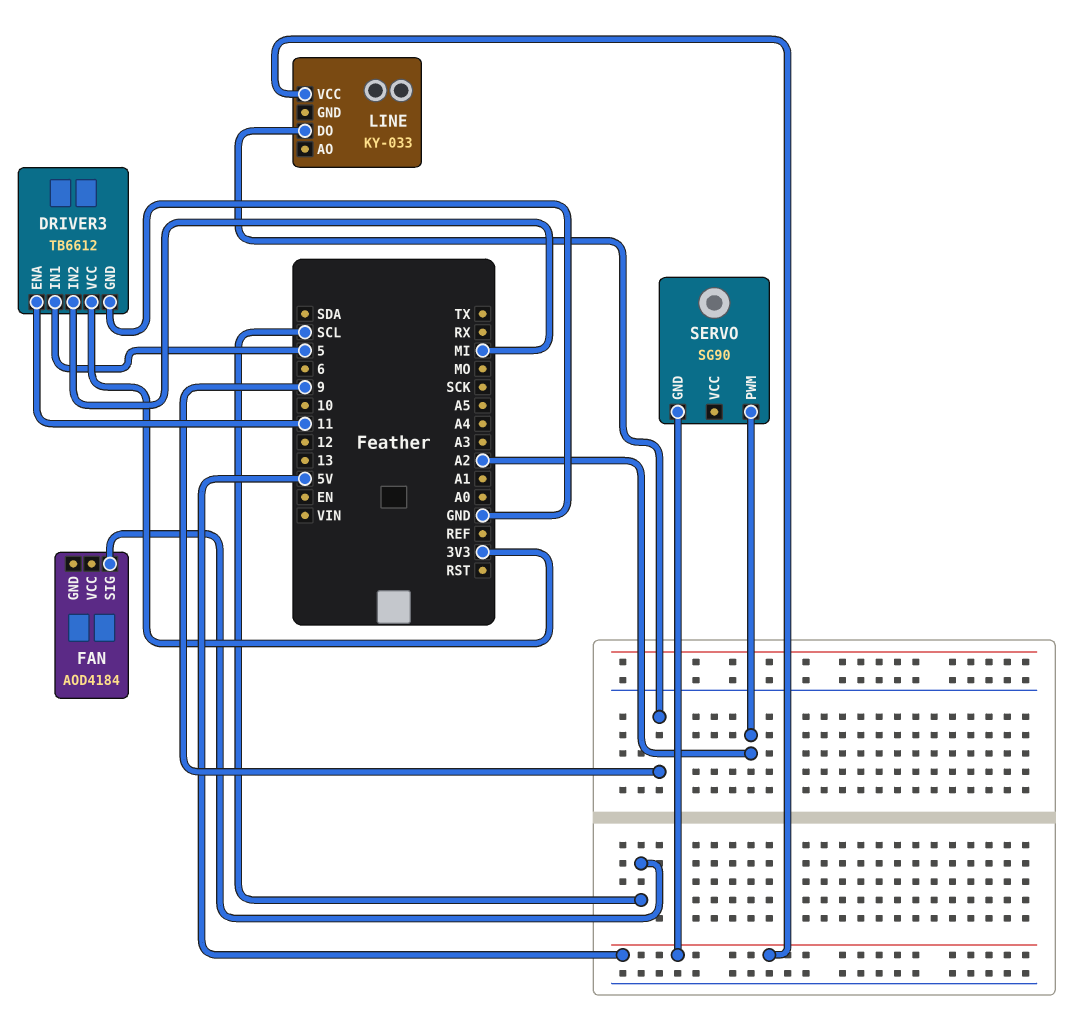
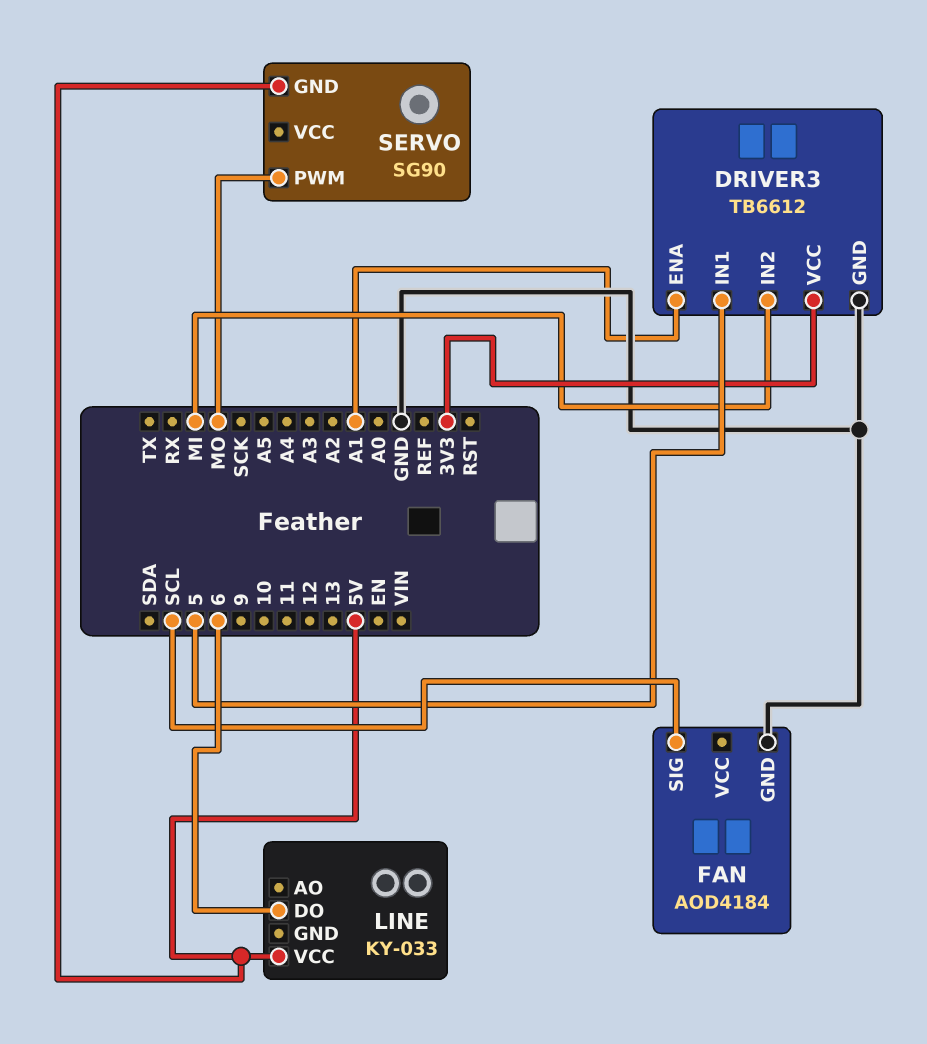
DRIVER3 pin ENA: 11 -> A1
FAN pin GND: none -> GND
LINE pin DO: 9 -> 6
SERVO pin PWM: A2 -> MO

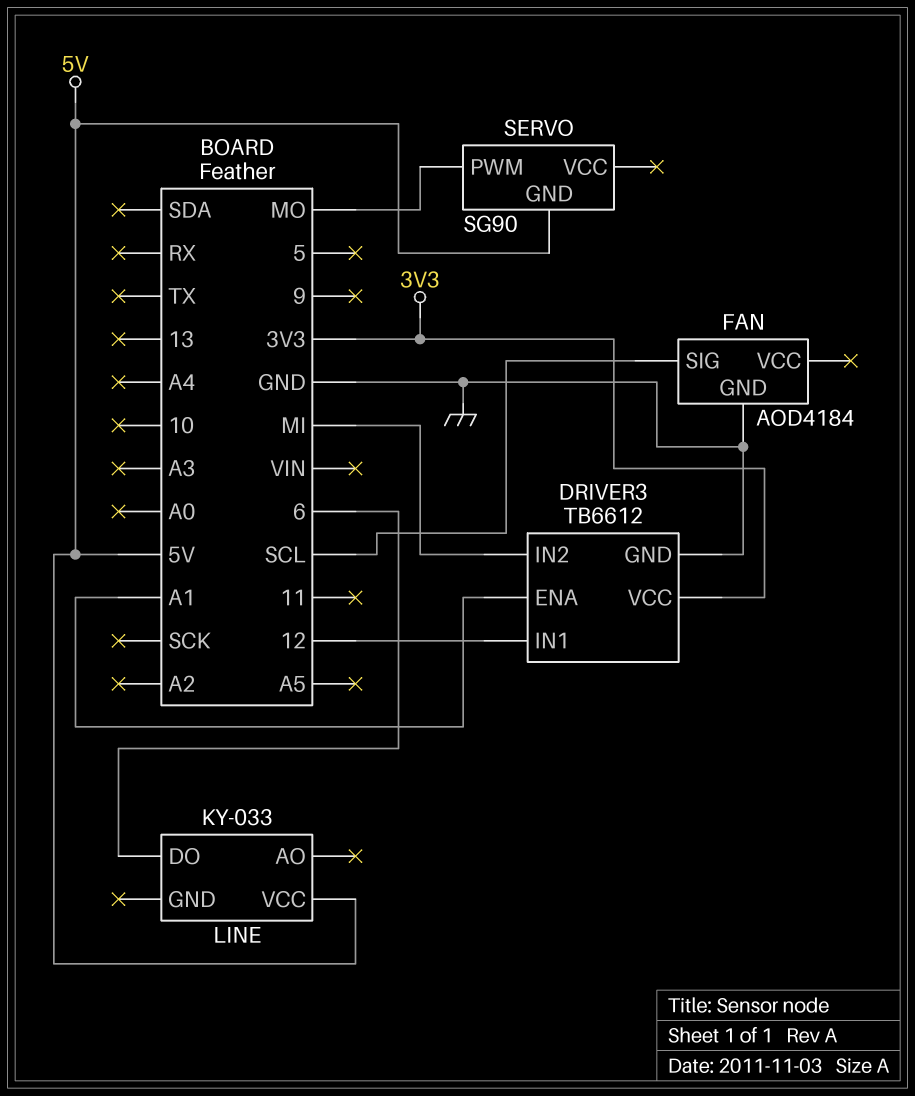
DRIVER3 pin IN1: 5 -> 12

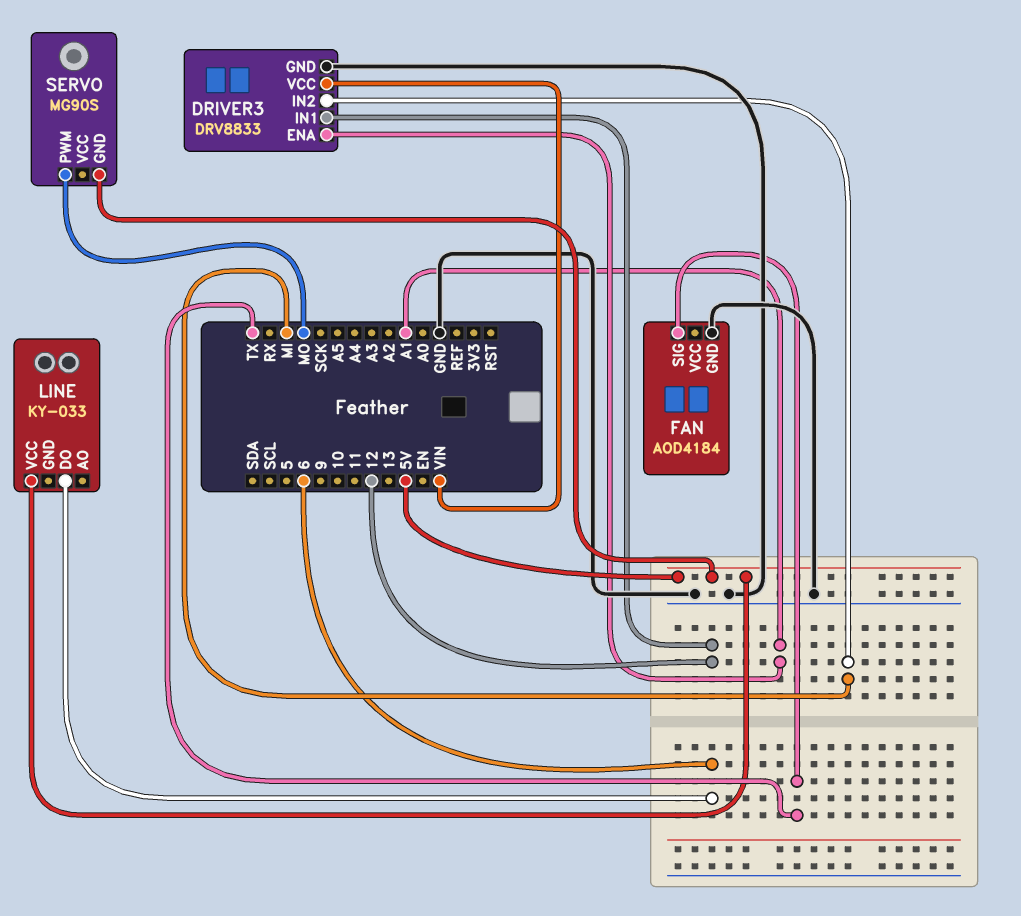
DRIVER3: TB6612 -> DRV8833
DRIVER3 pin VCC: 3V3 -> VIN
FAN pin SIG: SCL -> TX
SERVO: SG90 -> MG90S

